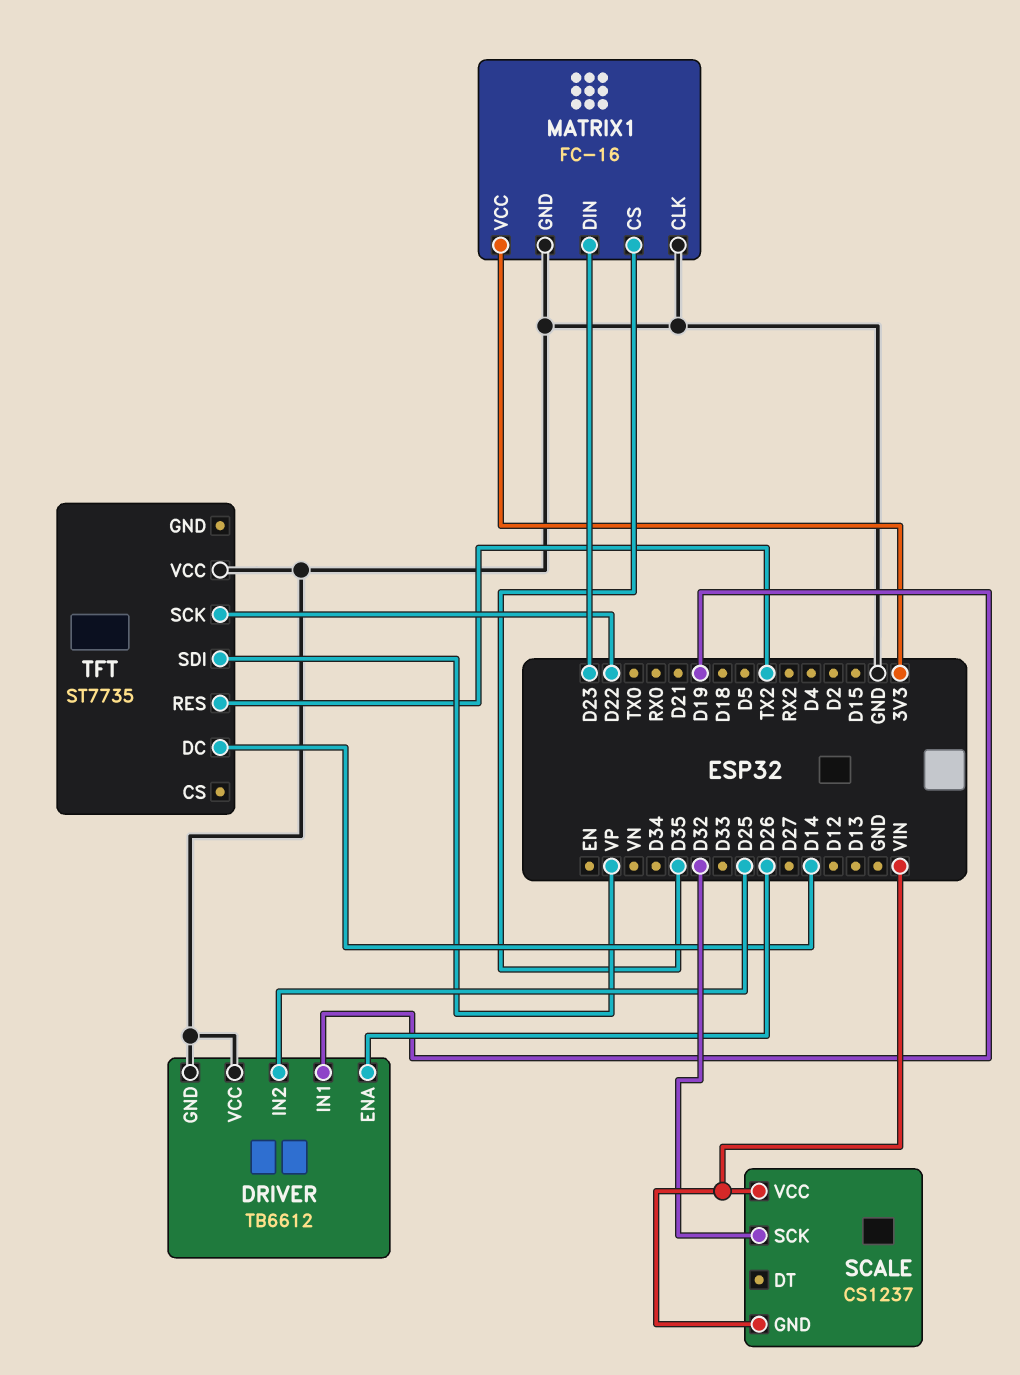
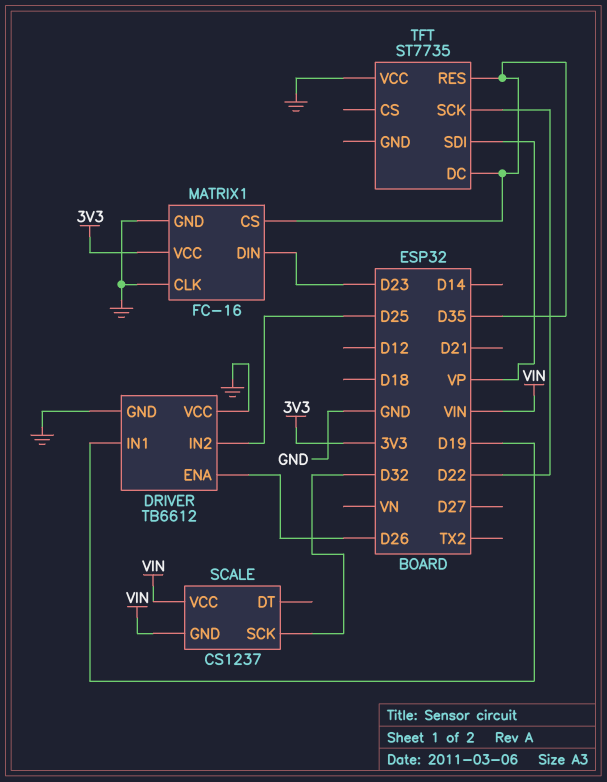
TFT pin DC: D14 -> D35
TFT pin RES: TX2 -> D35

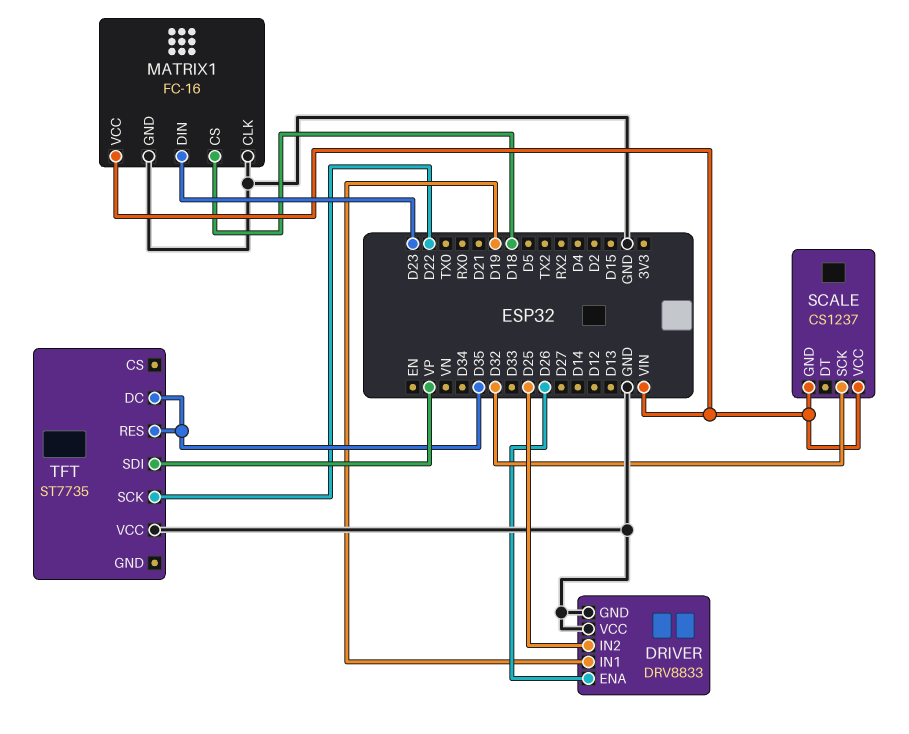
DRIVER: TB6612 -> DRV8833
MATRIX1 pin CS: D35 -> D18
MATRIX1 pin VCC: 3V3 -> VIN

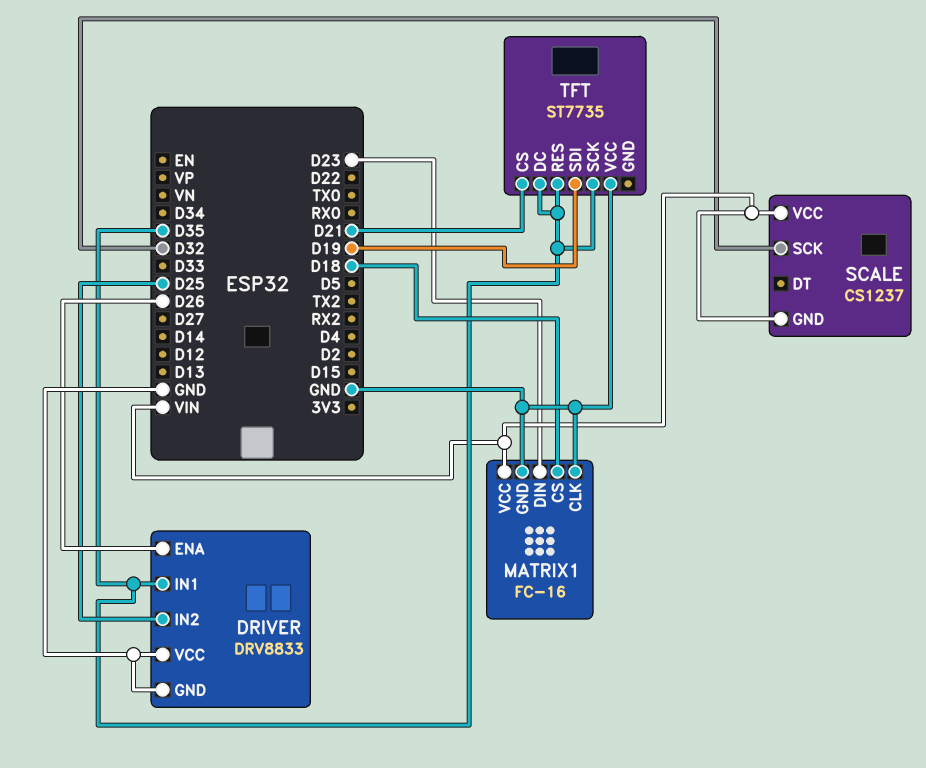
DRIVER pin IN1: D19 -> D35
TFT pin CS: none -> D21
TFT pin SCK: D22 -> D35
TFT pin SDI: VP -> D19

